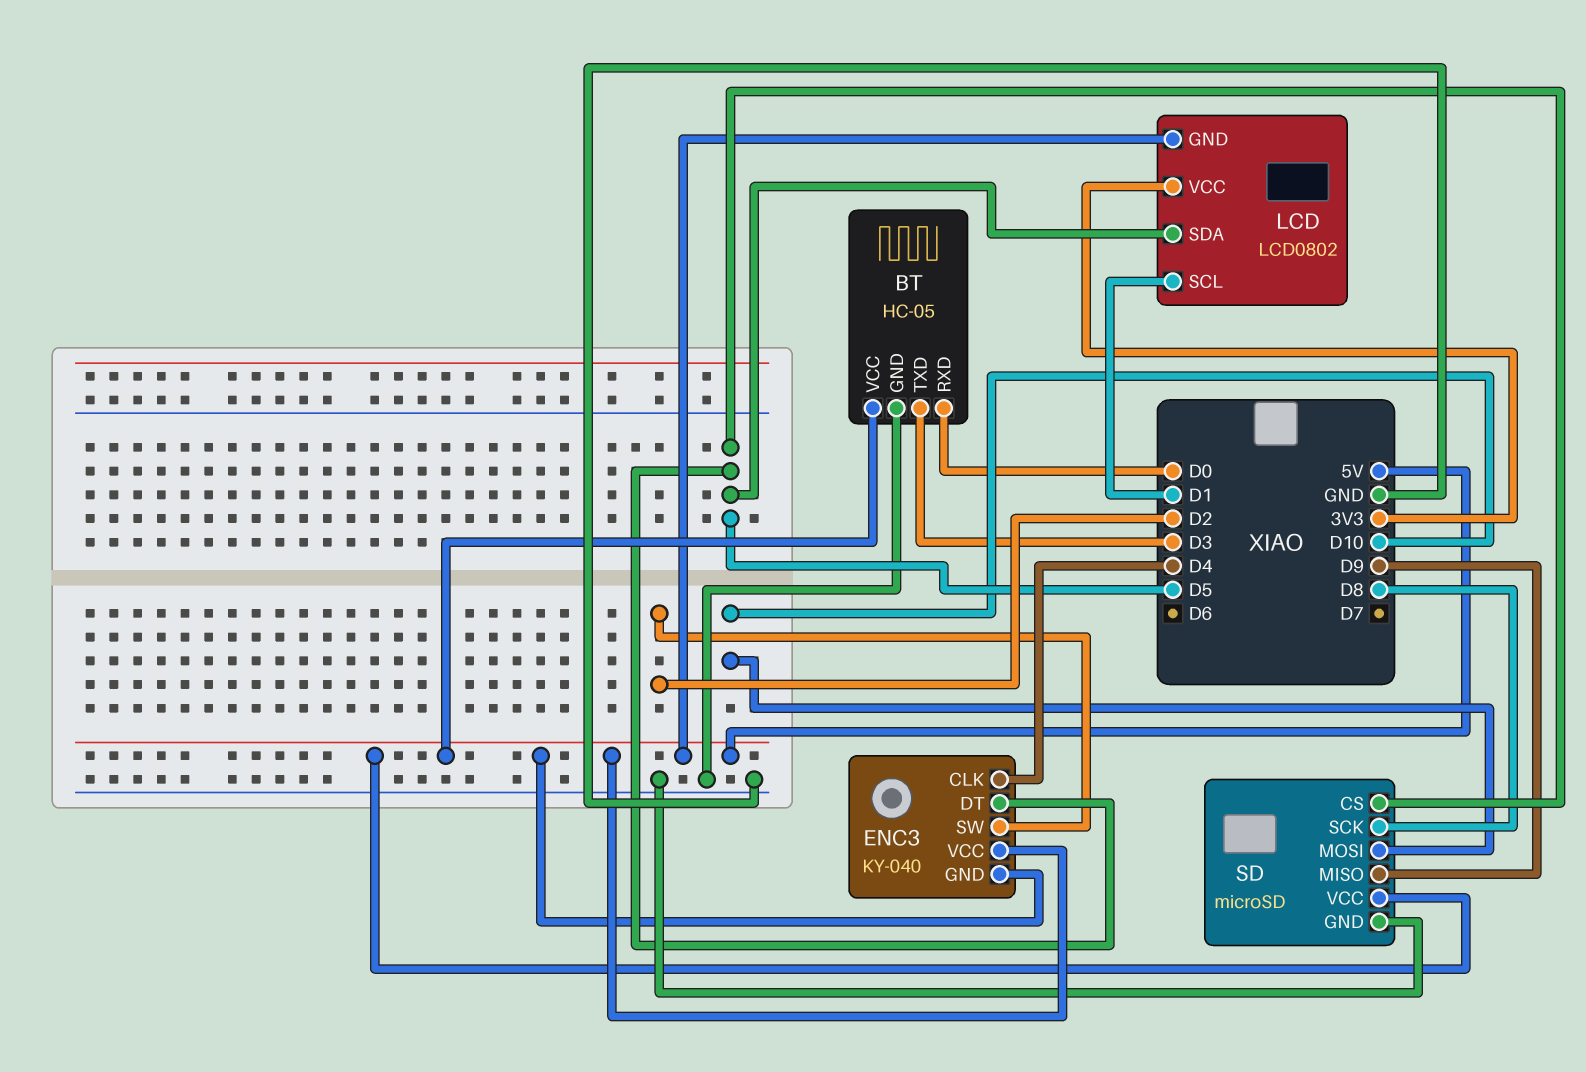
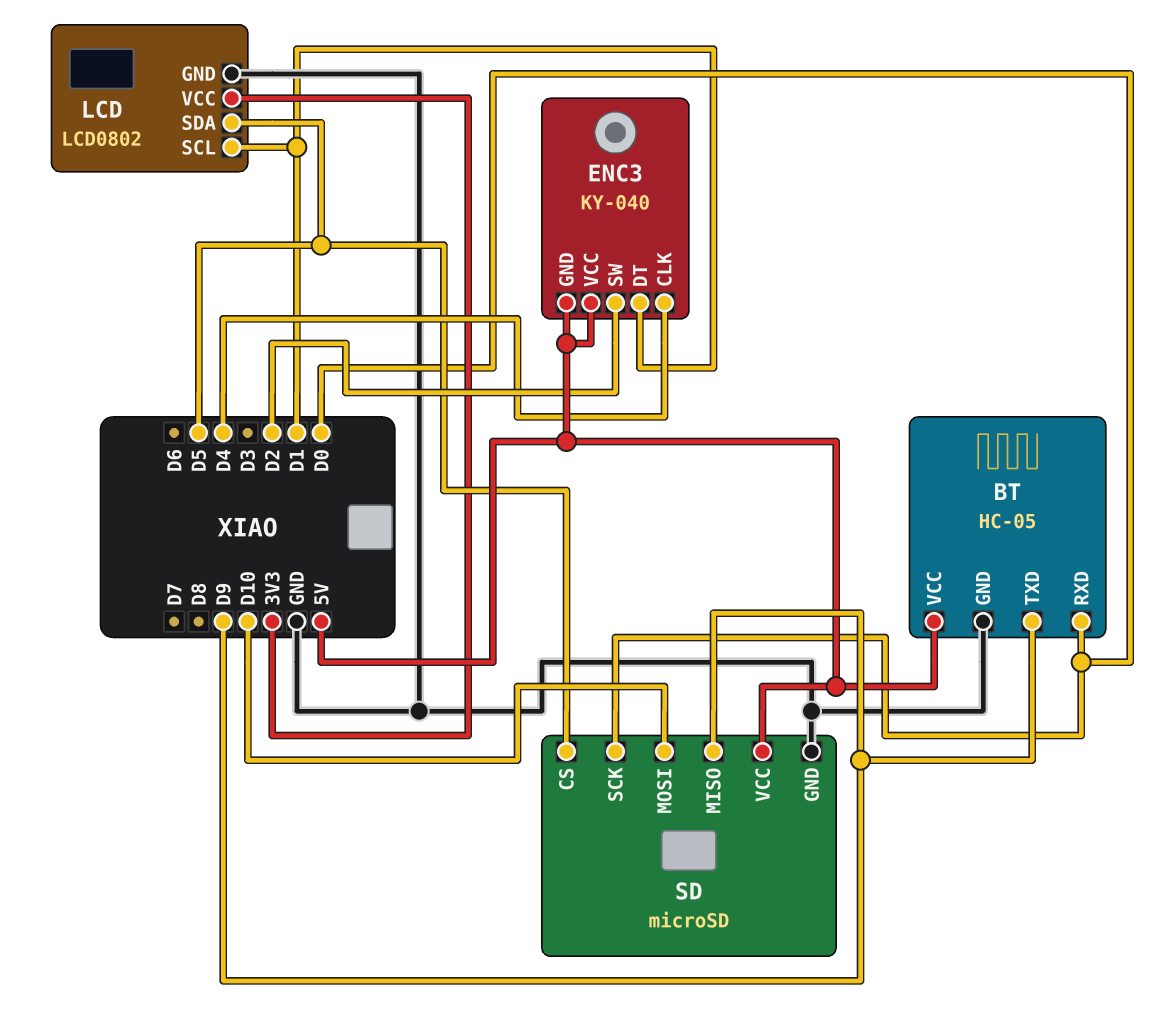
BT pin TXD: D3 -> D9
ENC3 pin DT: D5 -> D1
LCD pin GND: 5V -> GND
SD pin SCK: D8 -> D0

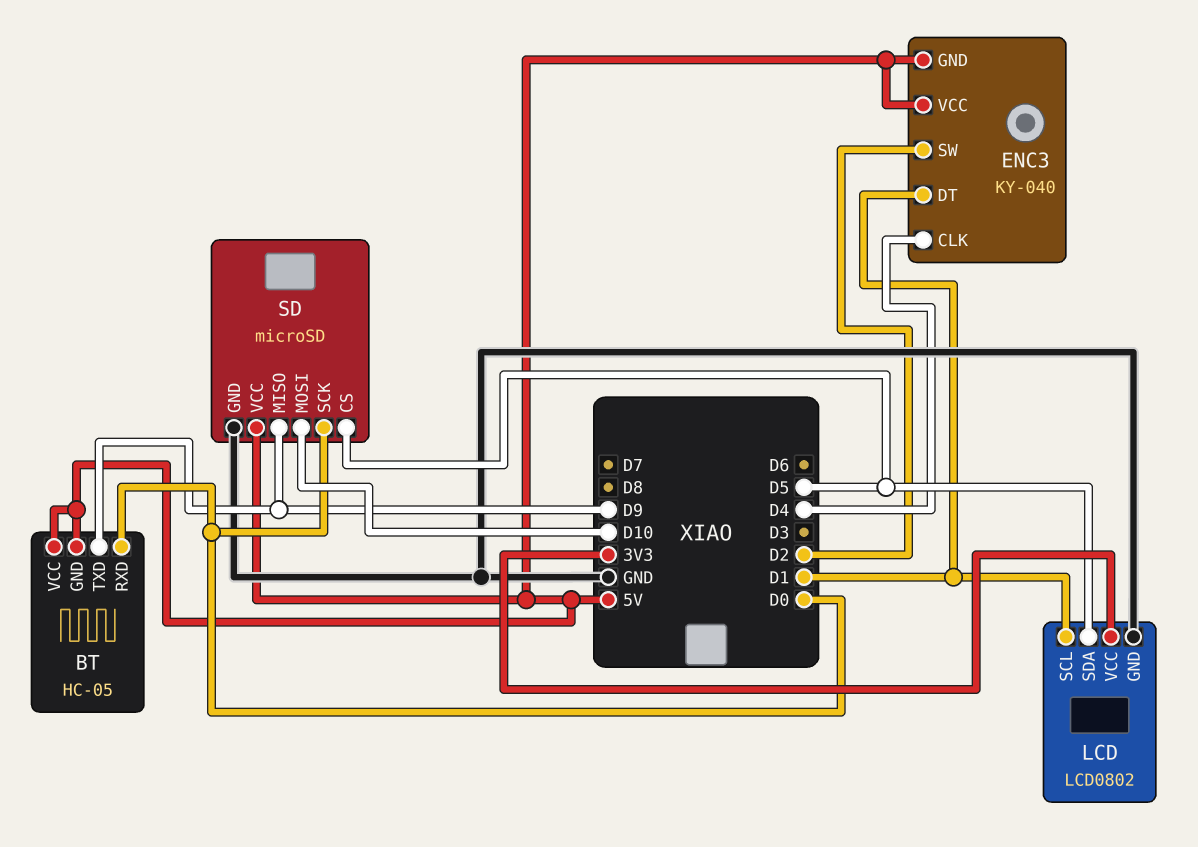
BT pin GND: GND -> 5V

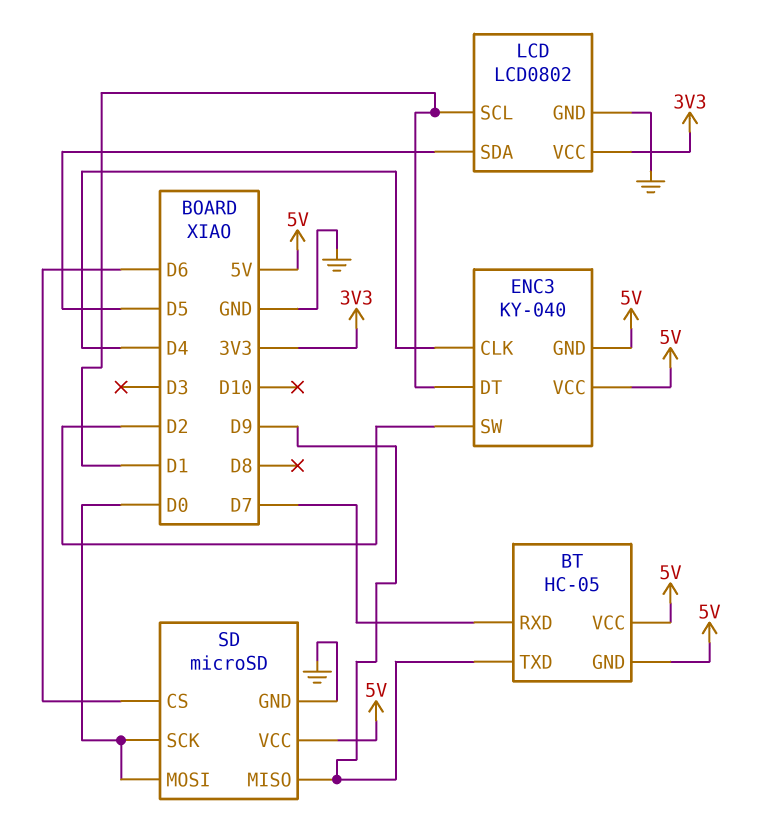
BT pin RXD: D0 -> D7
SD pin CS: D5 -> D6
SD pin MOSI: D10 -> D0

